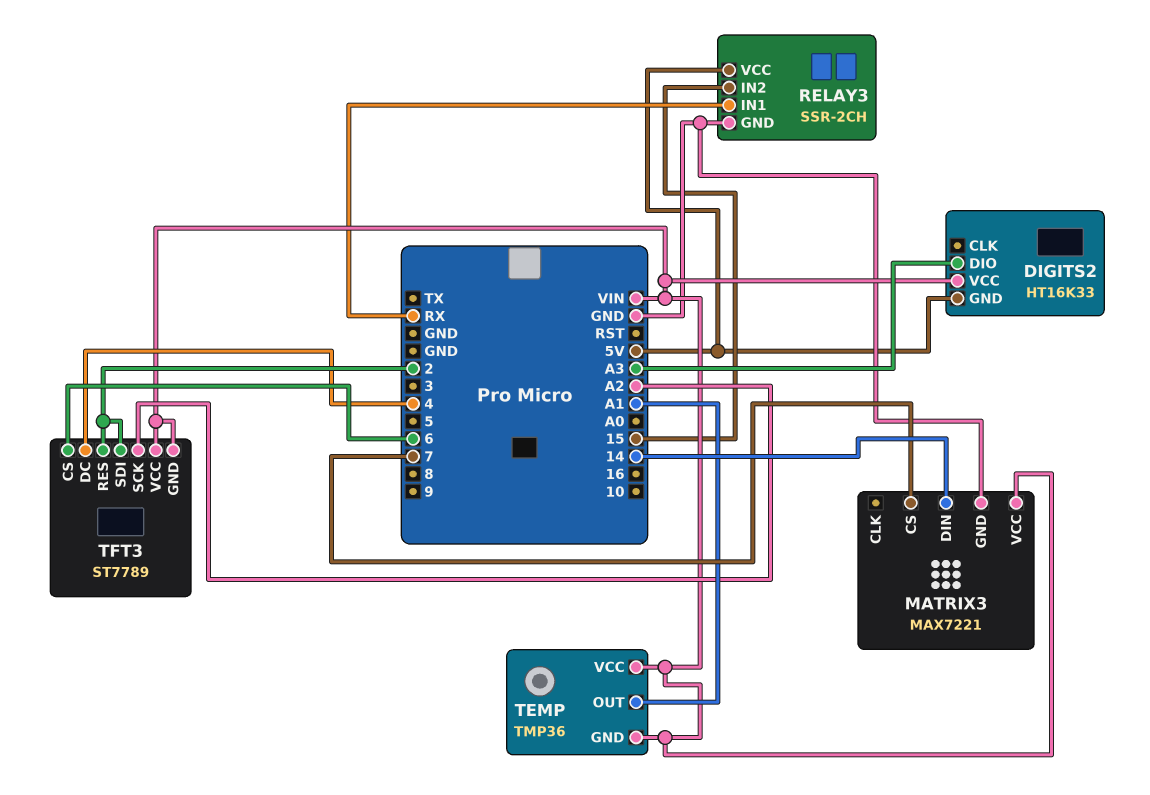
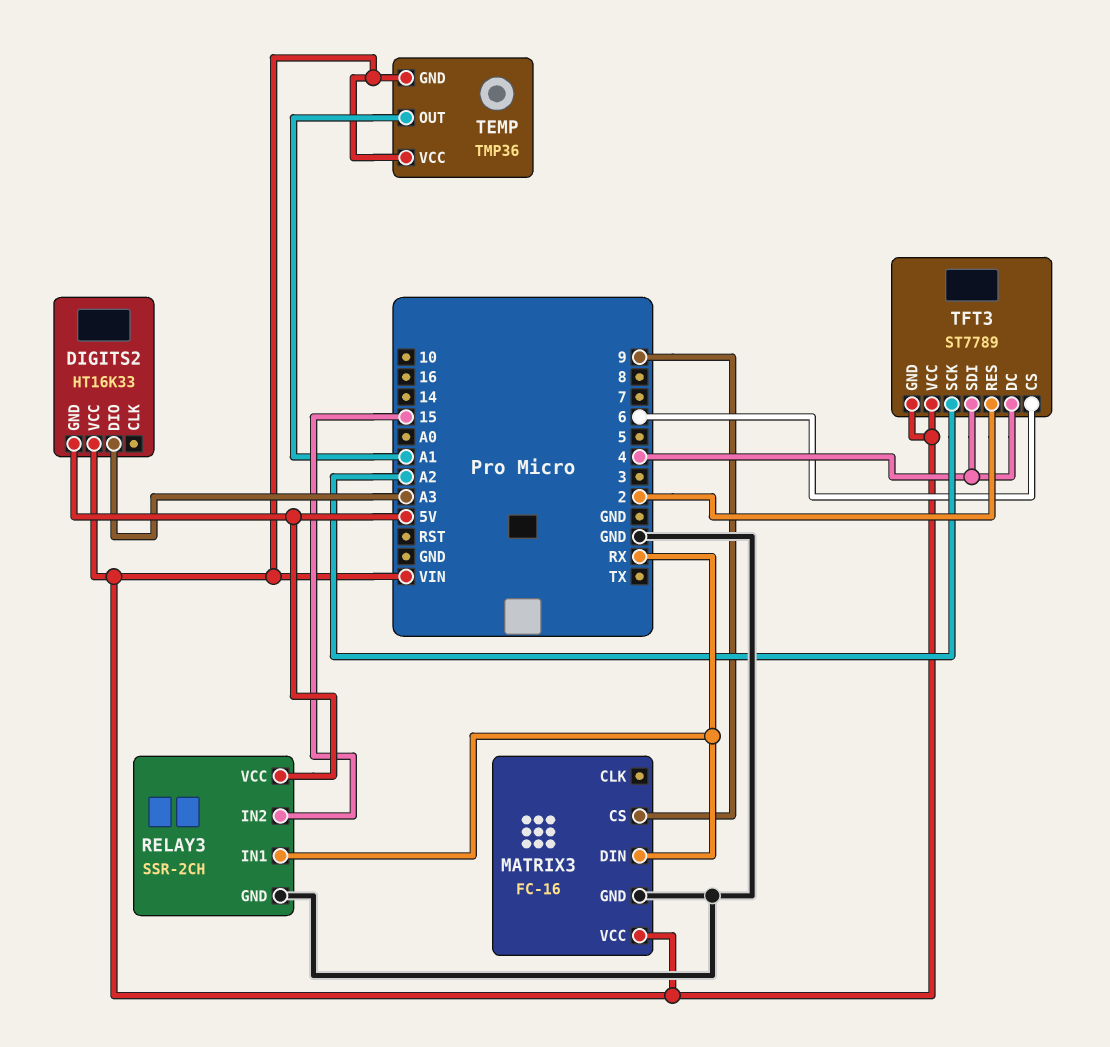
MATRIX3: MAX7221 -> FC-16
MATRIX3 pin CS: 7 -> 9
MATRIX3 pin DIN: 14 -> RX
TFT3 pin SDI: 2 -> 4

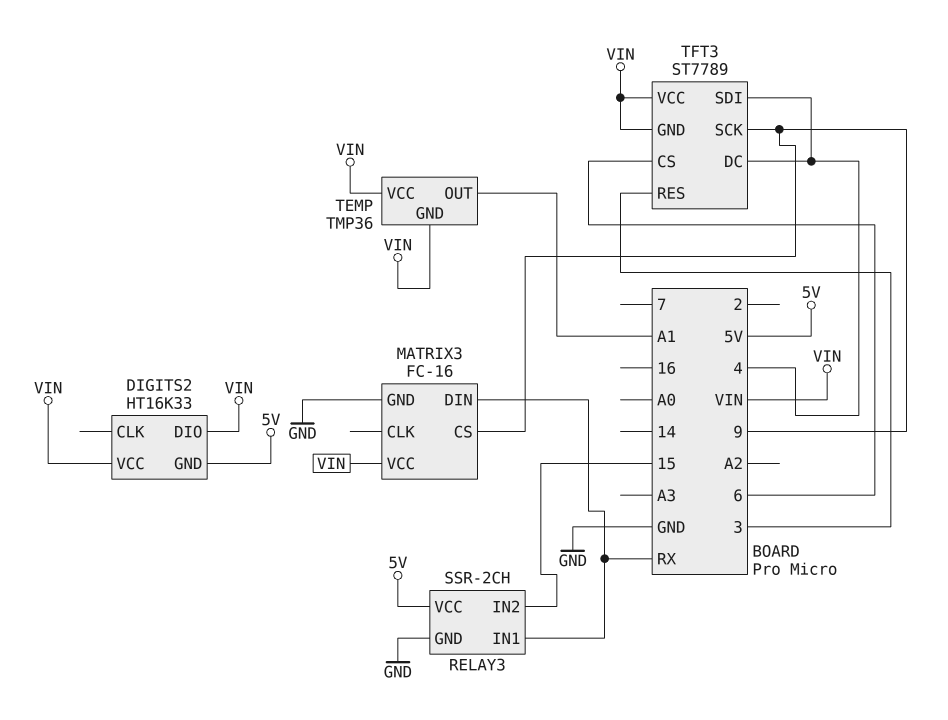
DIGITS2 pin DIO: A3 -> VIN
TFT3 pin RES: 2 -> 3
TFT3 pin SCK: A2 -> 9

